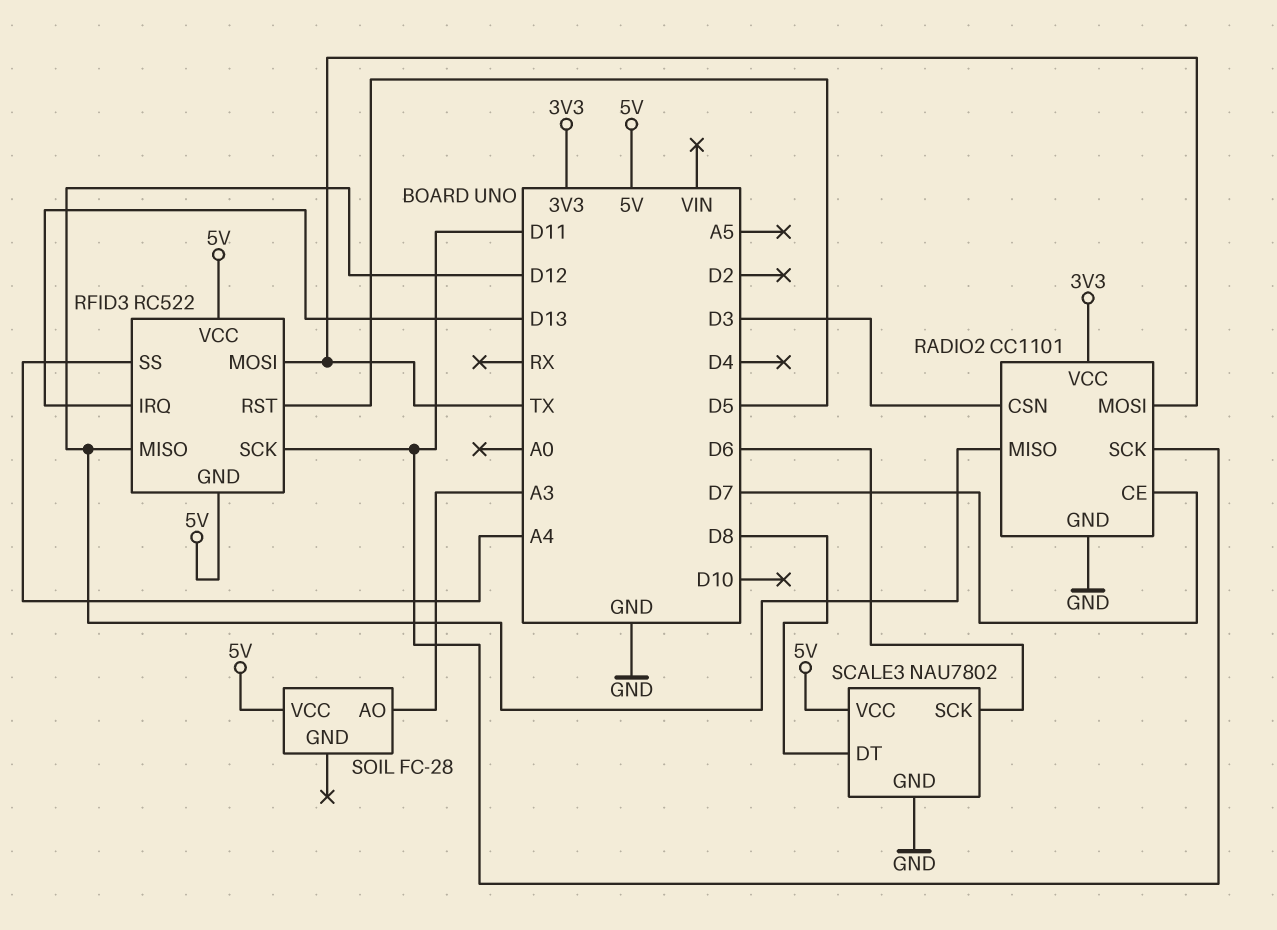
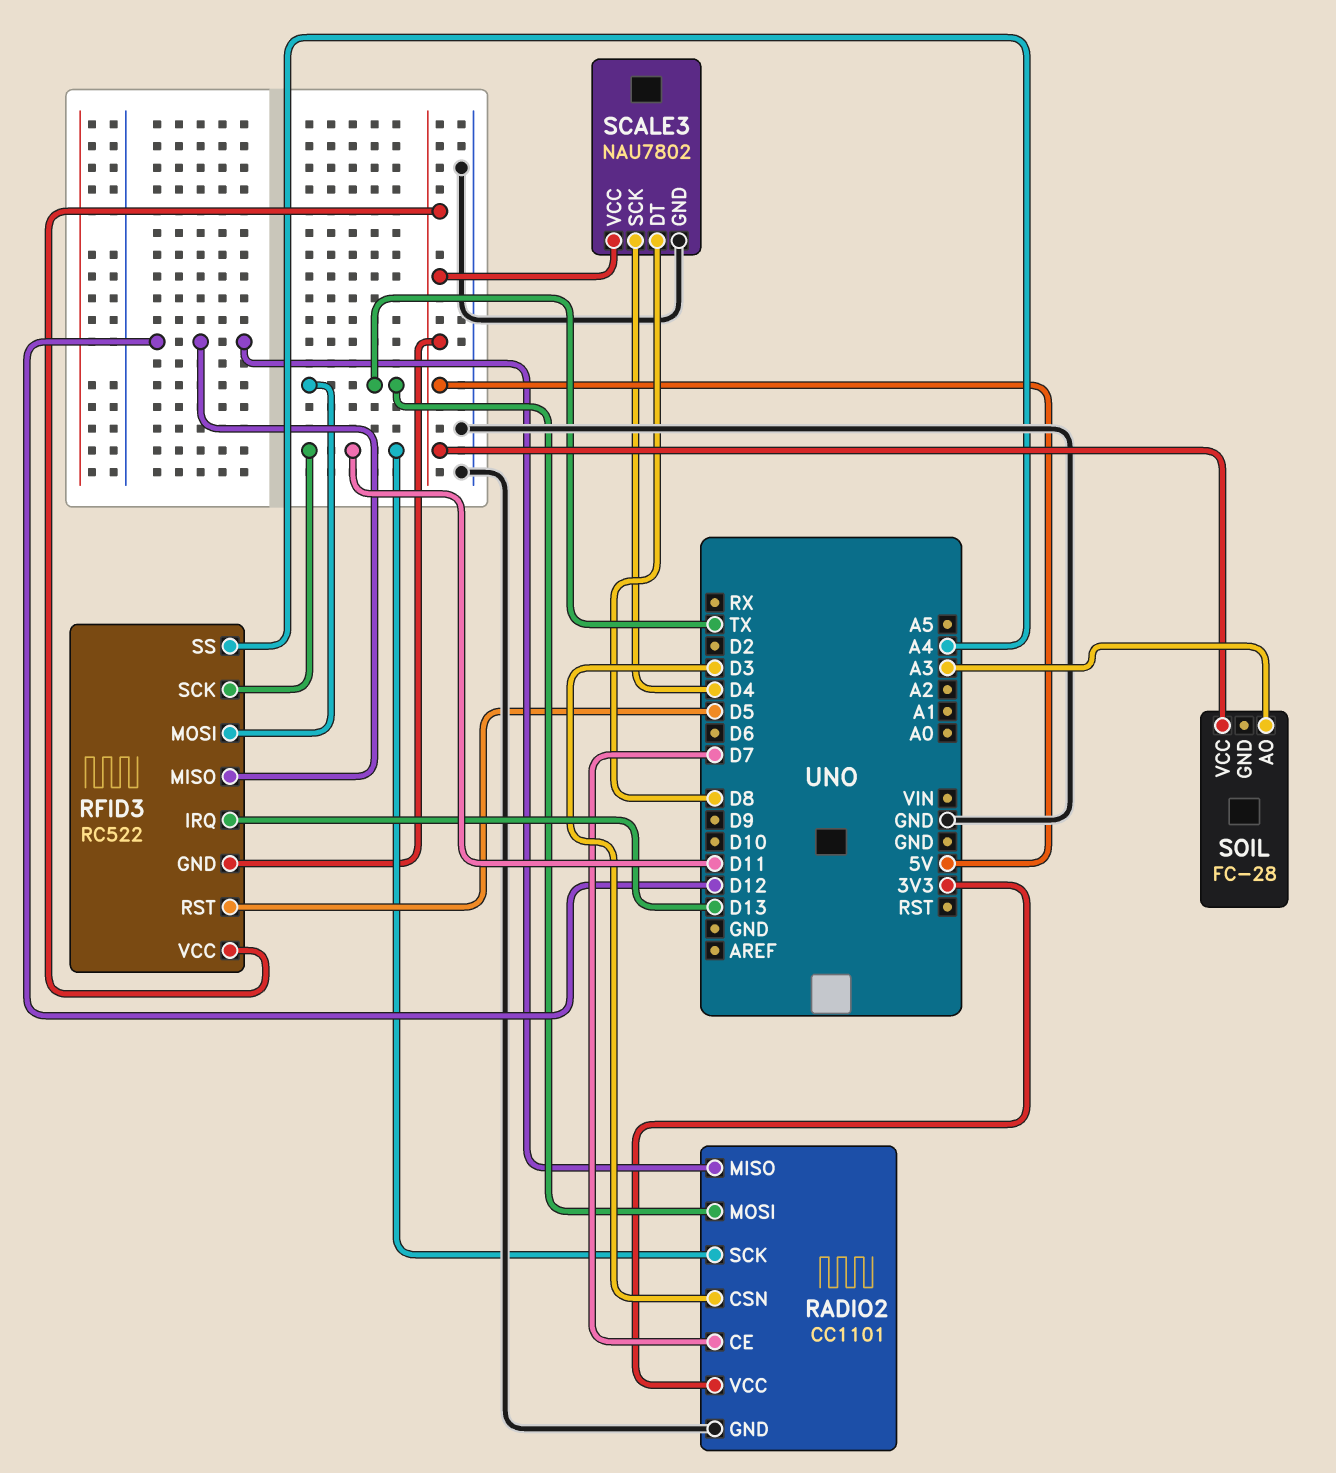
SCALE3 pin SCK: D6 -> D4

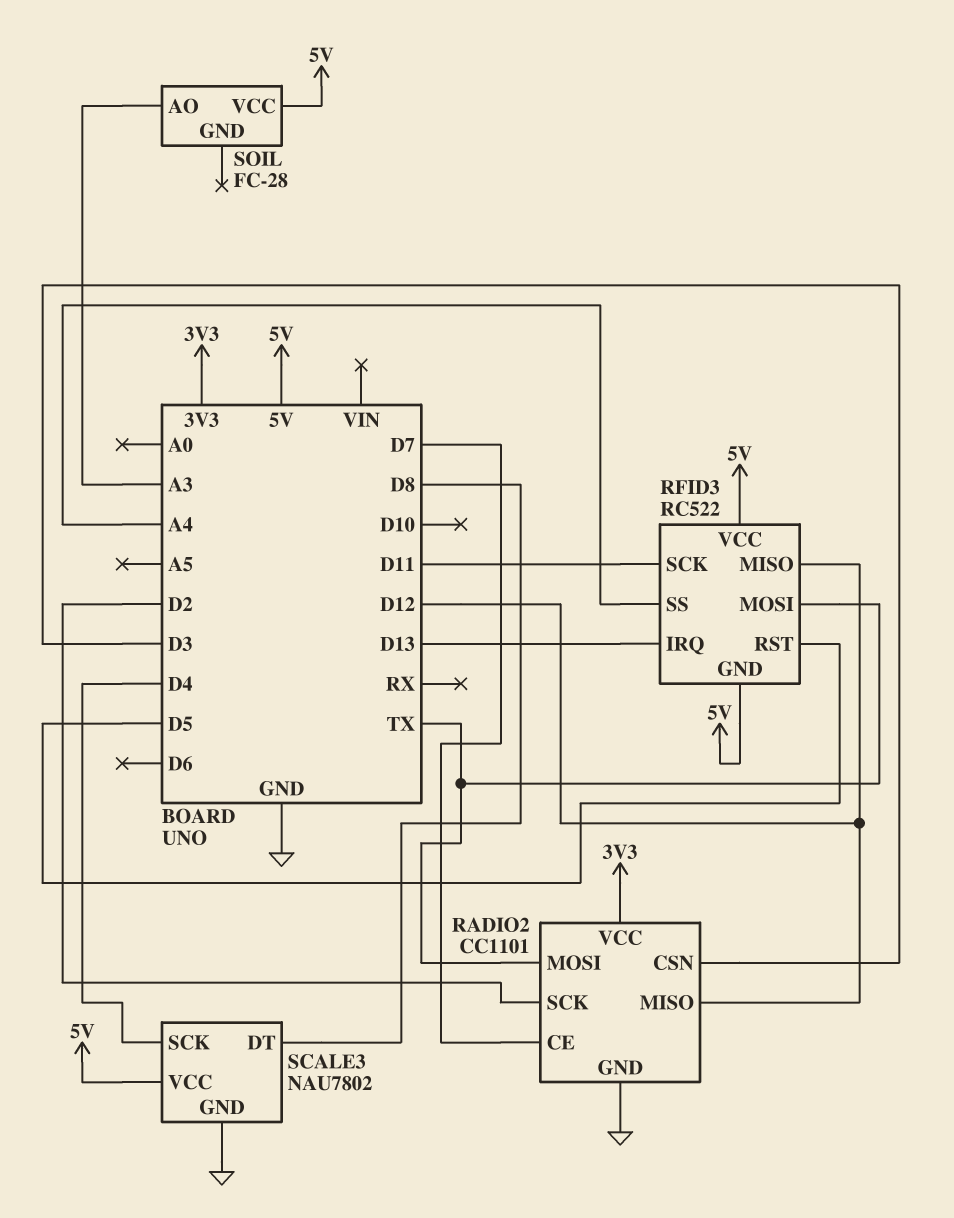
RADIO2 pin SCK: D11 -> D2

